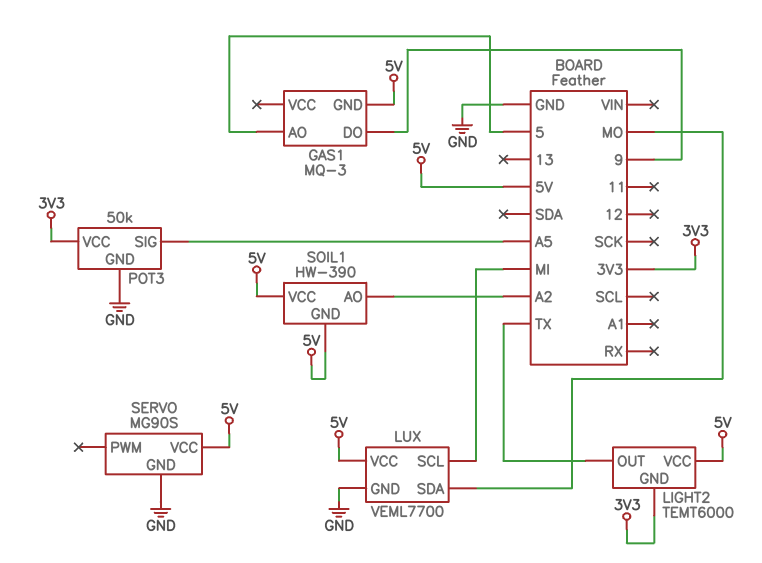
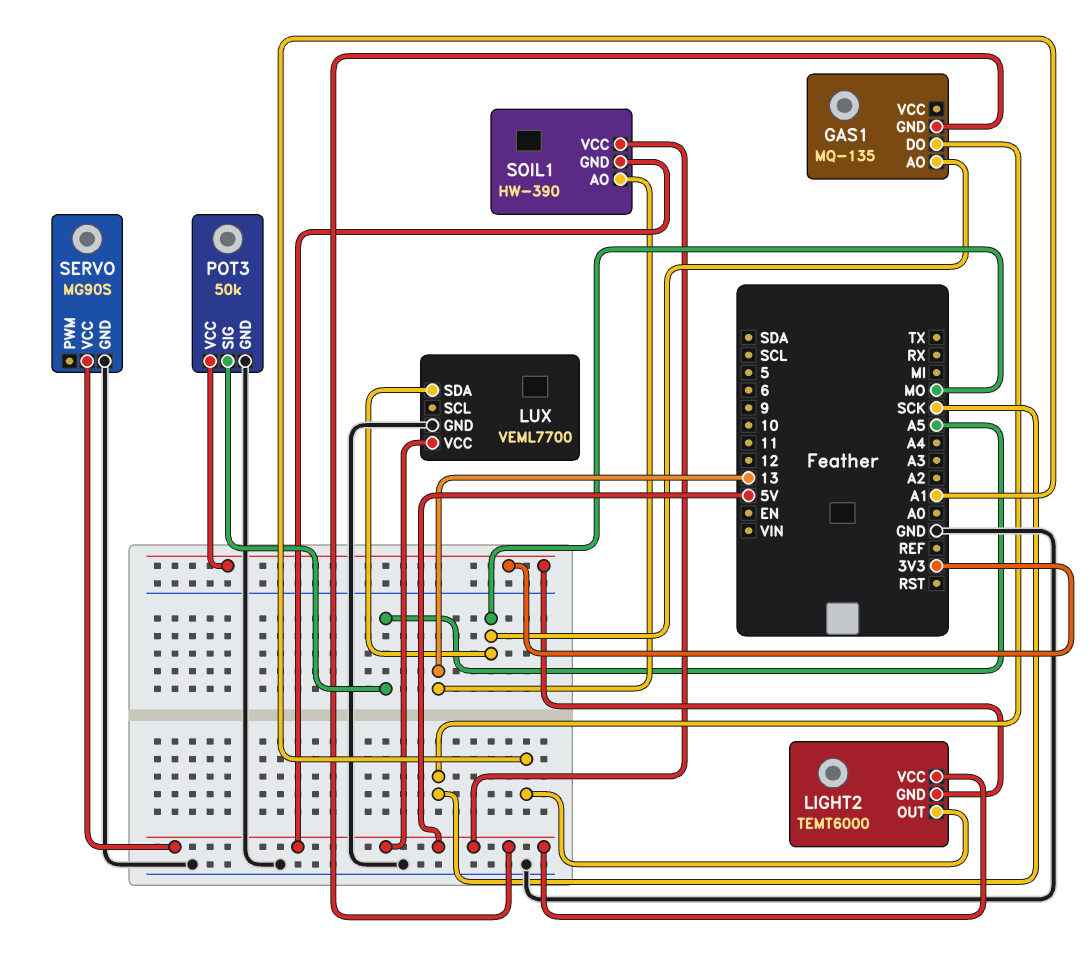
GAS1: MQ-3 -> MQ-135
GAS1 pin AO: 5 -> MO
GAS1 pin DO: 9 -> SCK
LIGHT2 pin OUT: TX -> A1
LUX pin SCL: MI -> none
SOIL1 pin AO: A2 -> 13

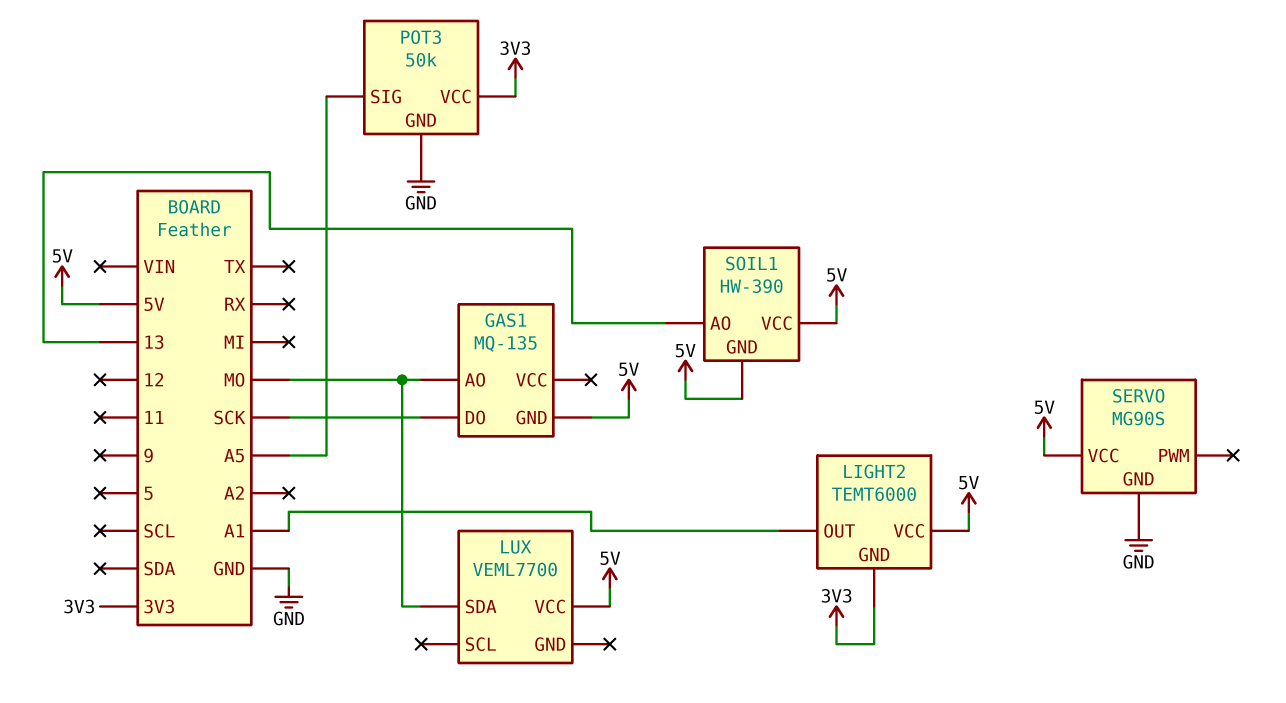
LUX pin GND: GND -> none

